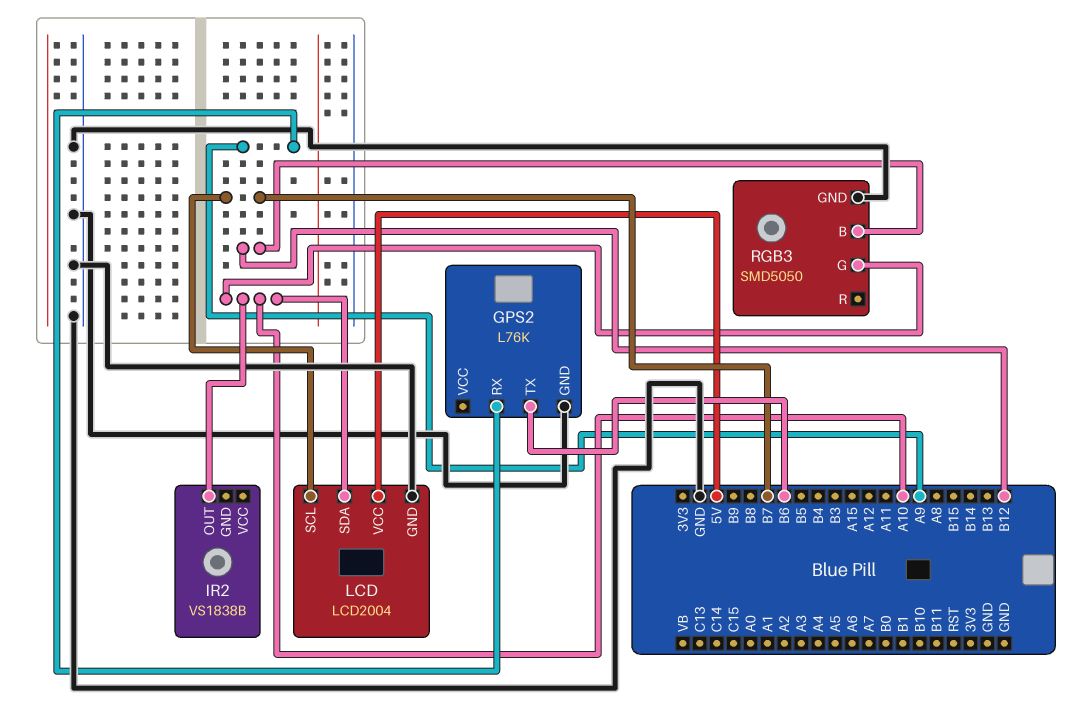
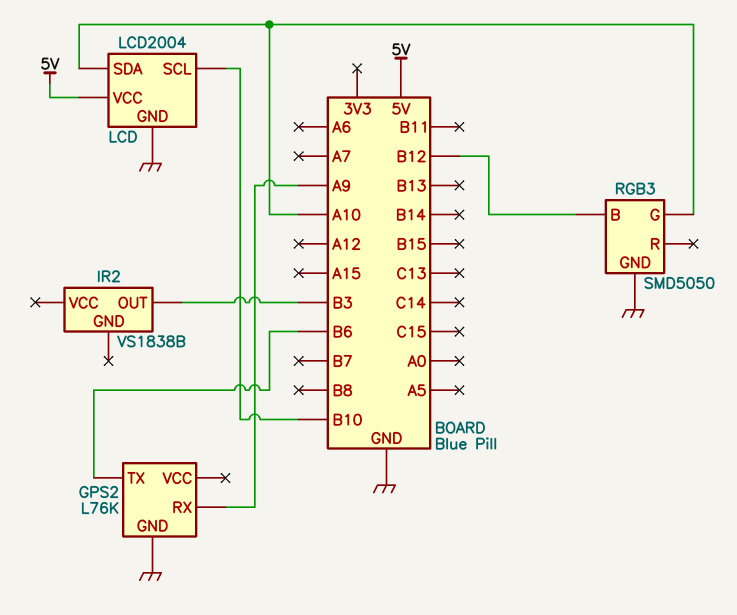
IR2 pin OUT: A10 -> B3
LCD pin SCL: B7 -> B10

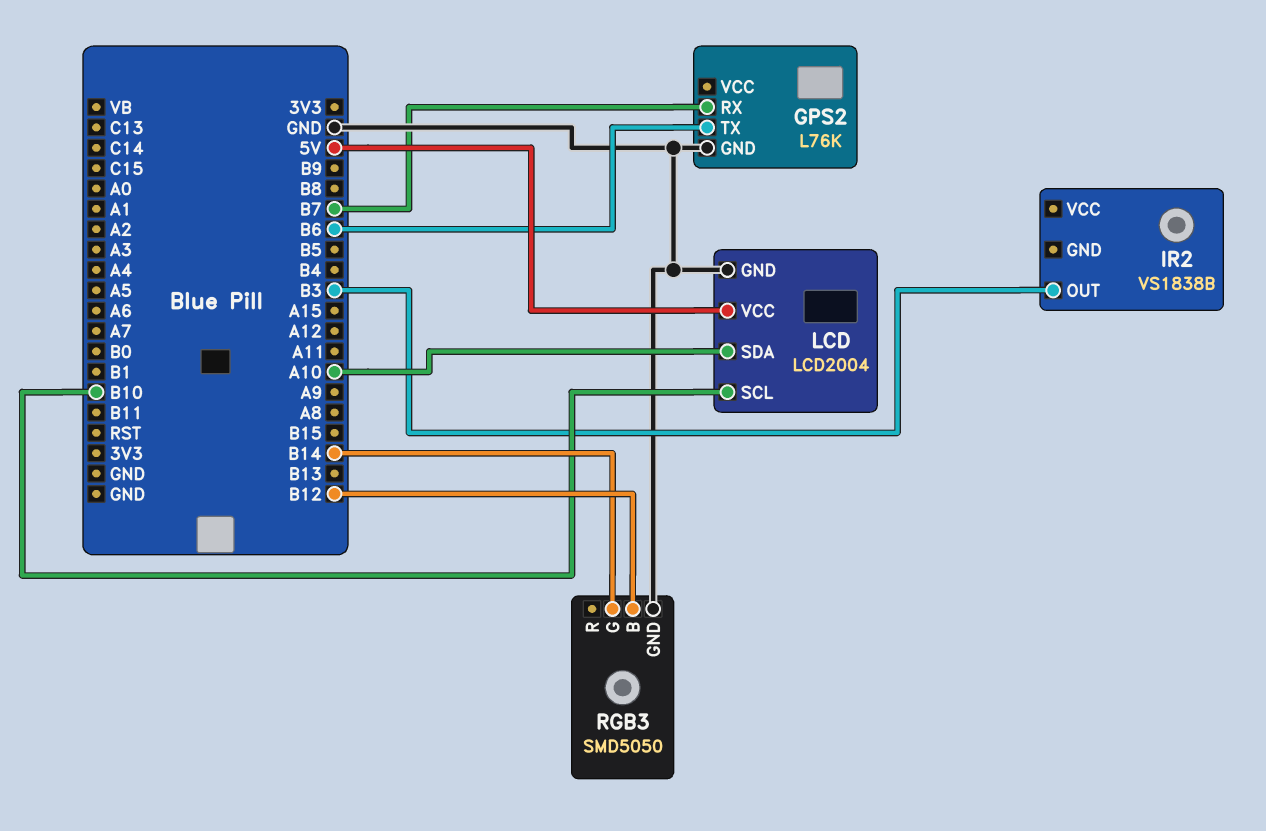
GPS2 pin RX: A9 -> B7
RGB3 pin G: A10 -> B14

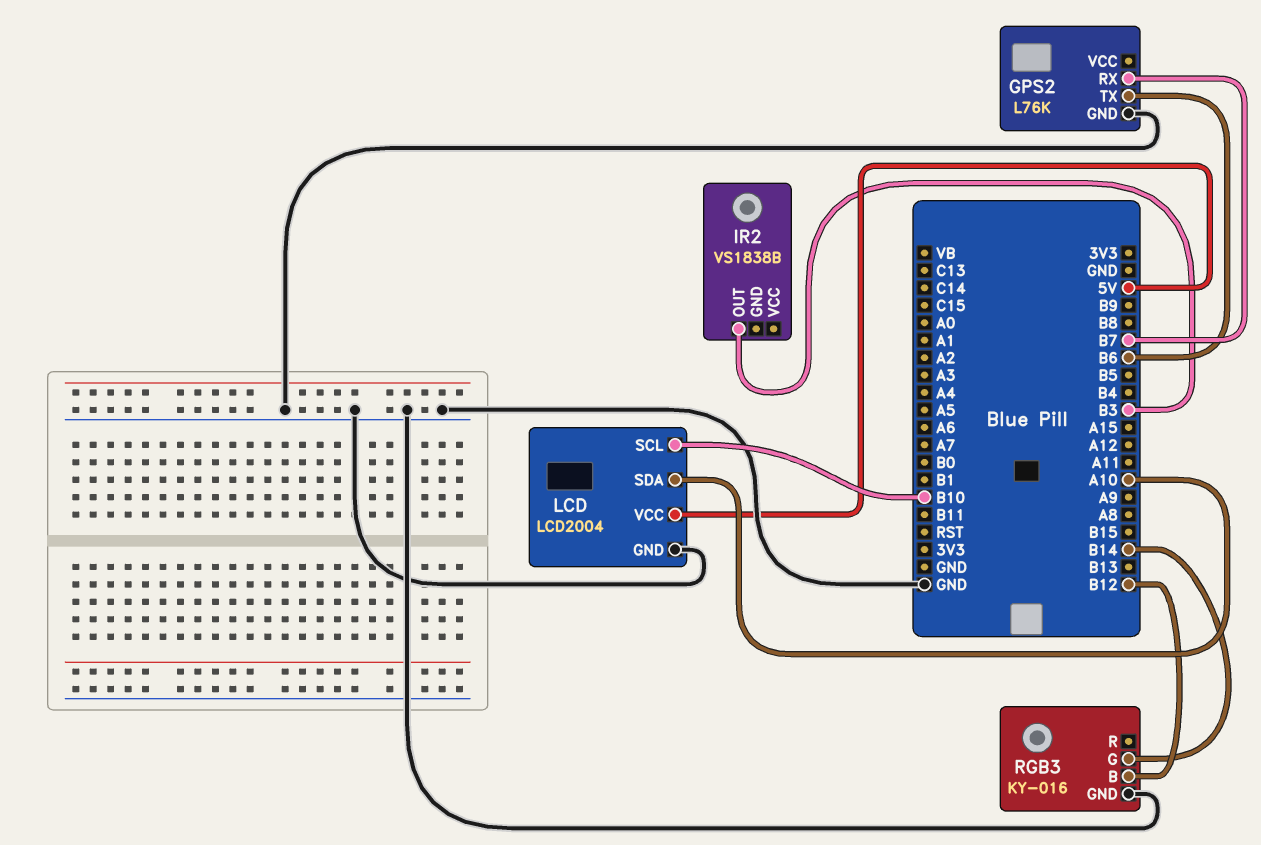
RGB3: SMD5050 -> KY-016

